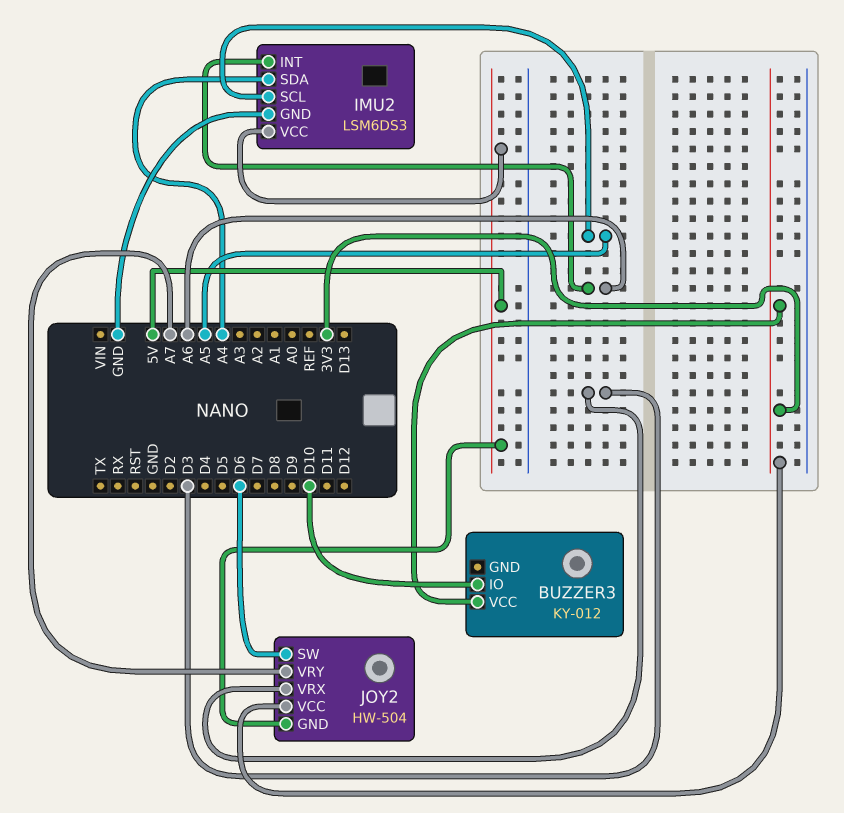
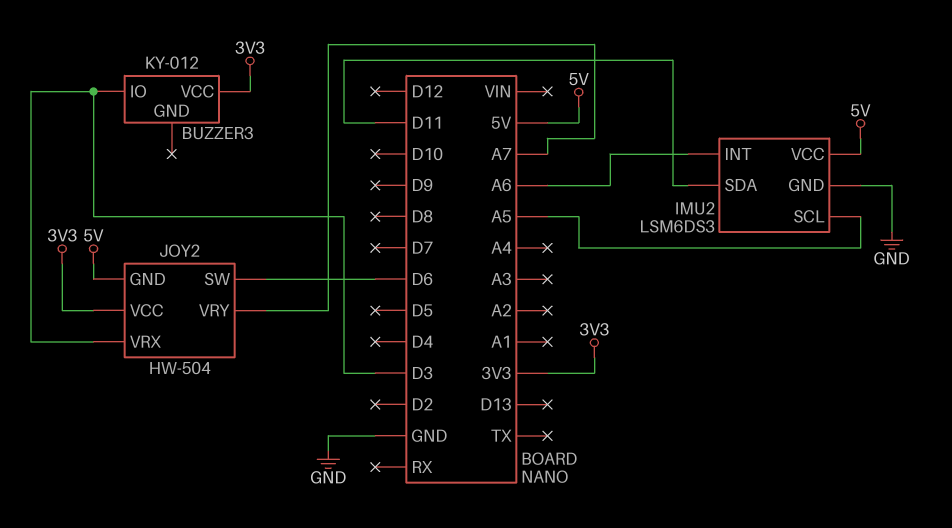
BUZZER3 pin IO: D10 -> D3
IMU2 pin SDA: A4 -> D11

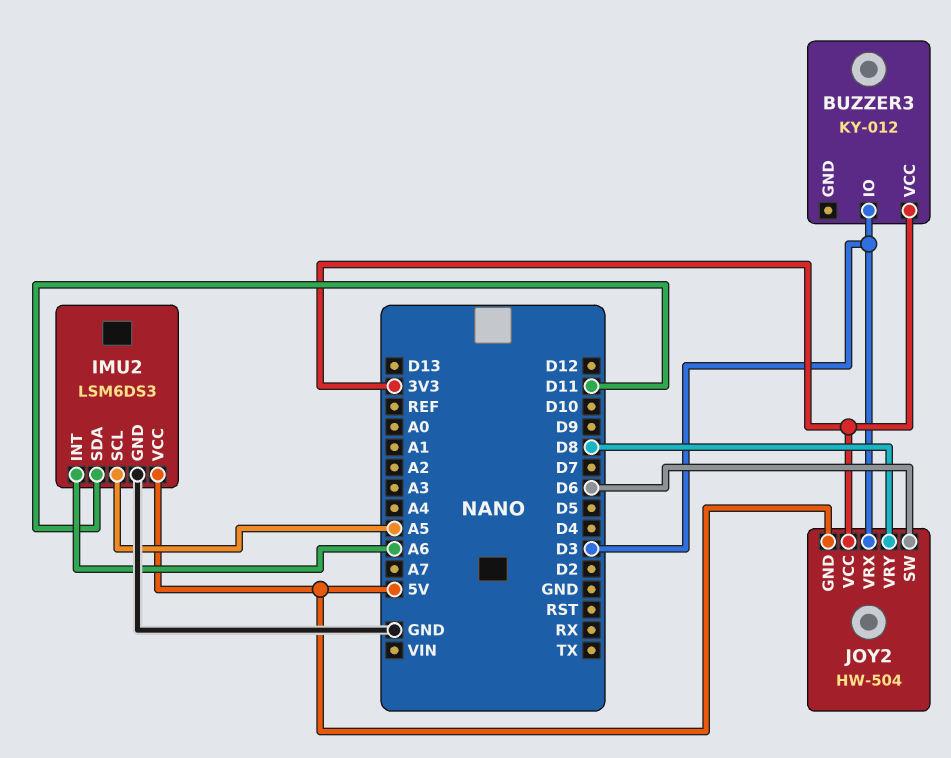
JOY2 pin VRY: A7 -> D8

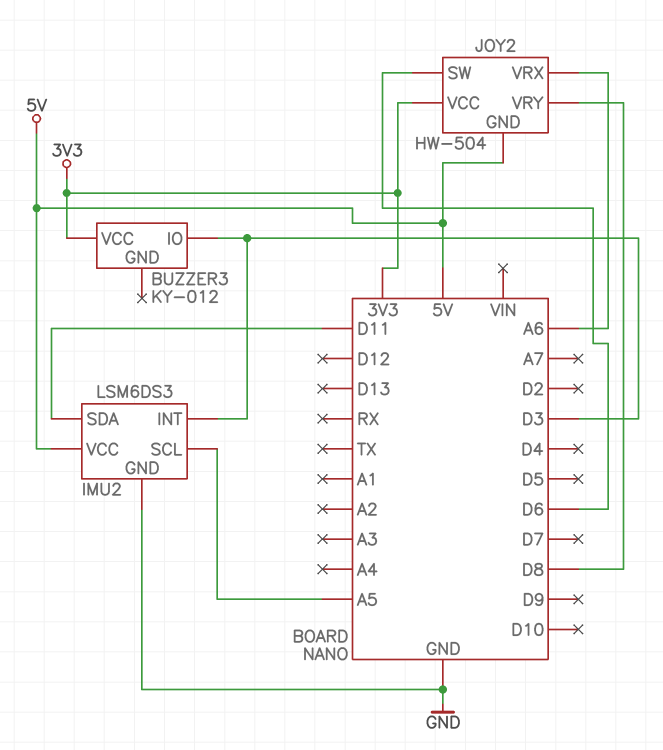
IMU2 pin INT: A6 -> D3
JOY2 pin VRX: D3 -> A6

